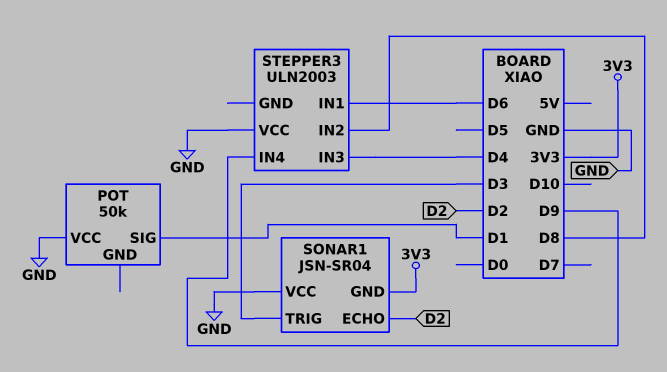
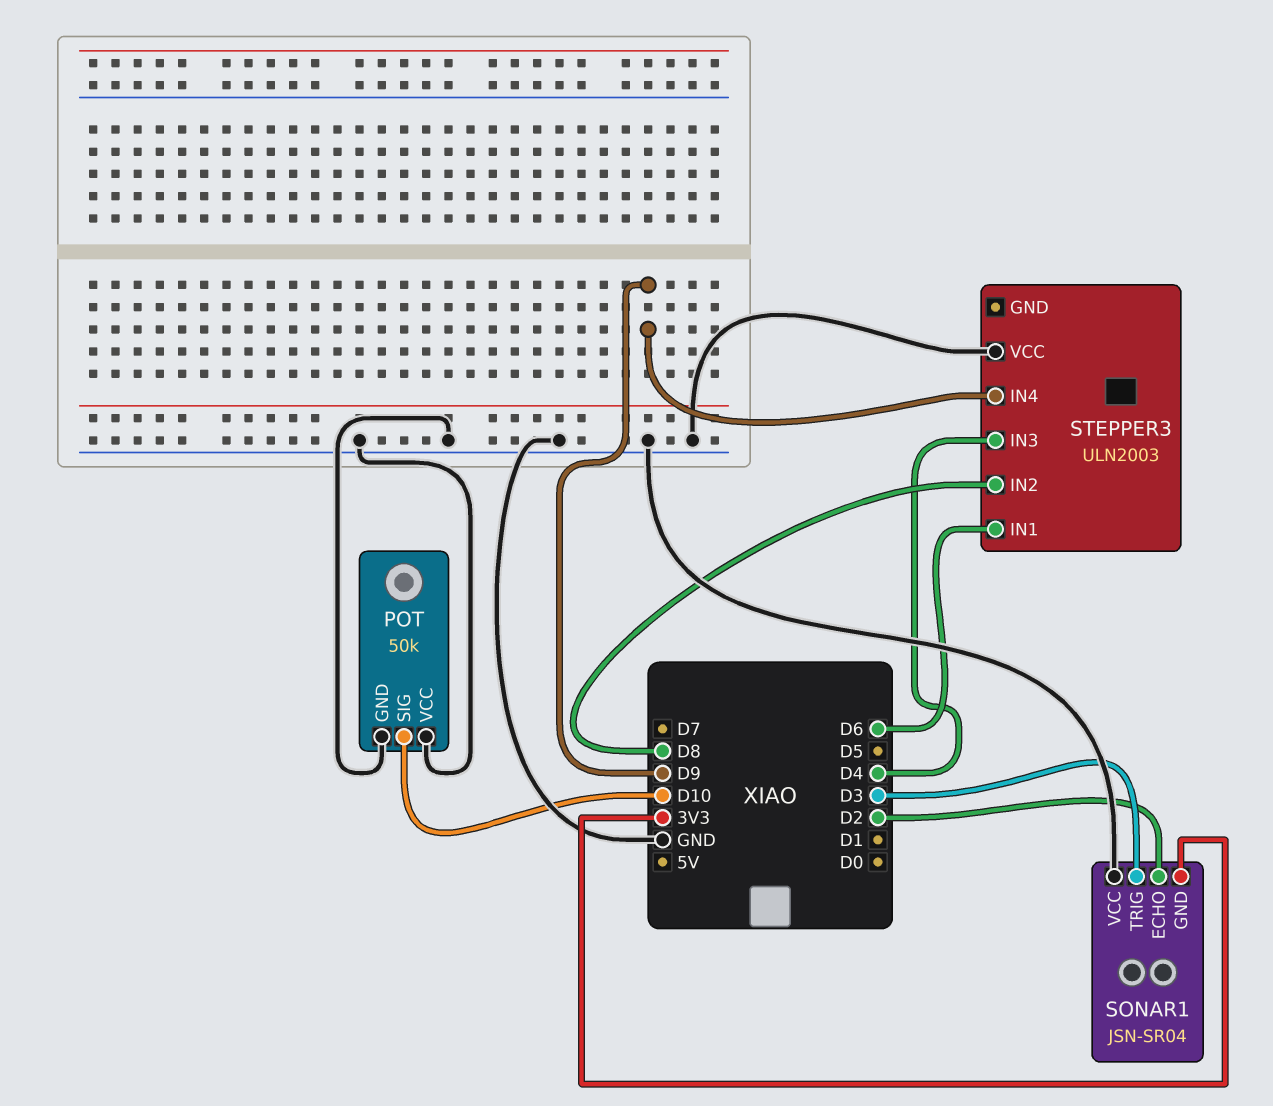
POT pin GND: none -> GND
POT pin SIG: D1 -> D10

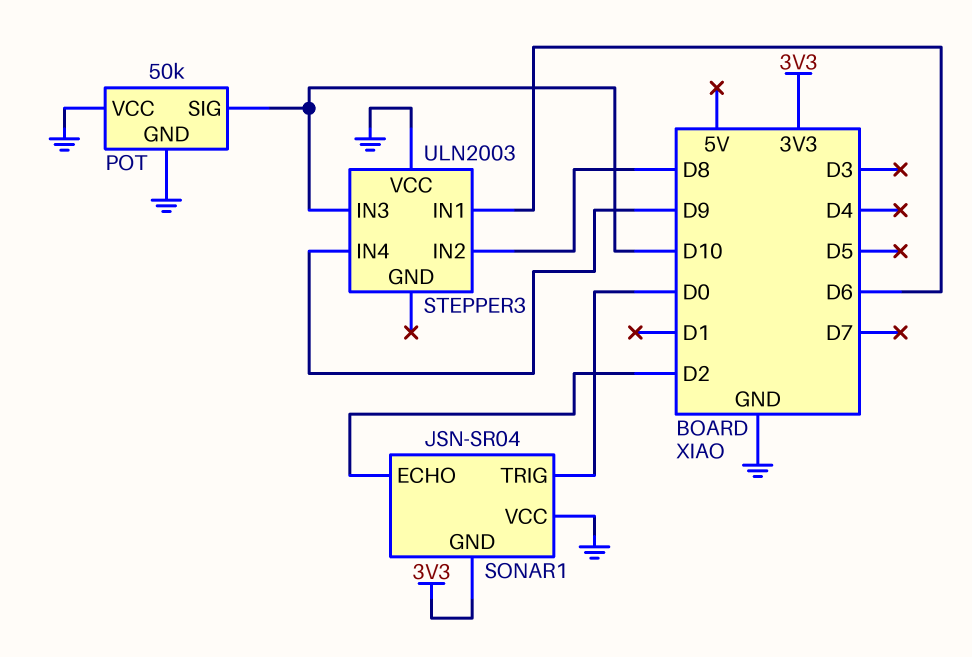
SONAR1 pin TRIG: D3 -> D0
STEPPER3 pin IN3: D4 -> D10

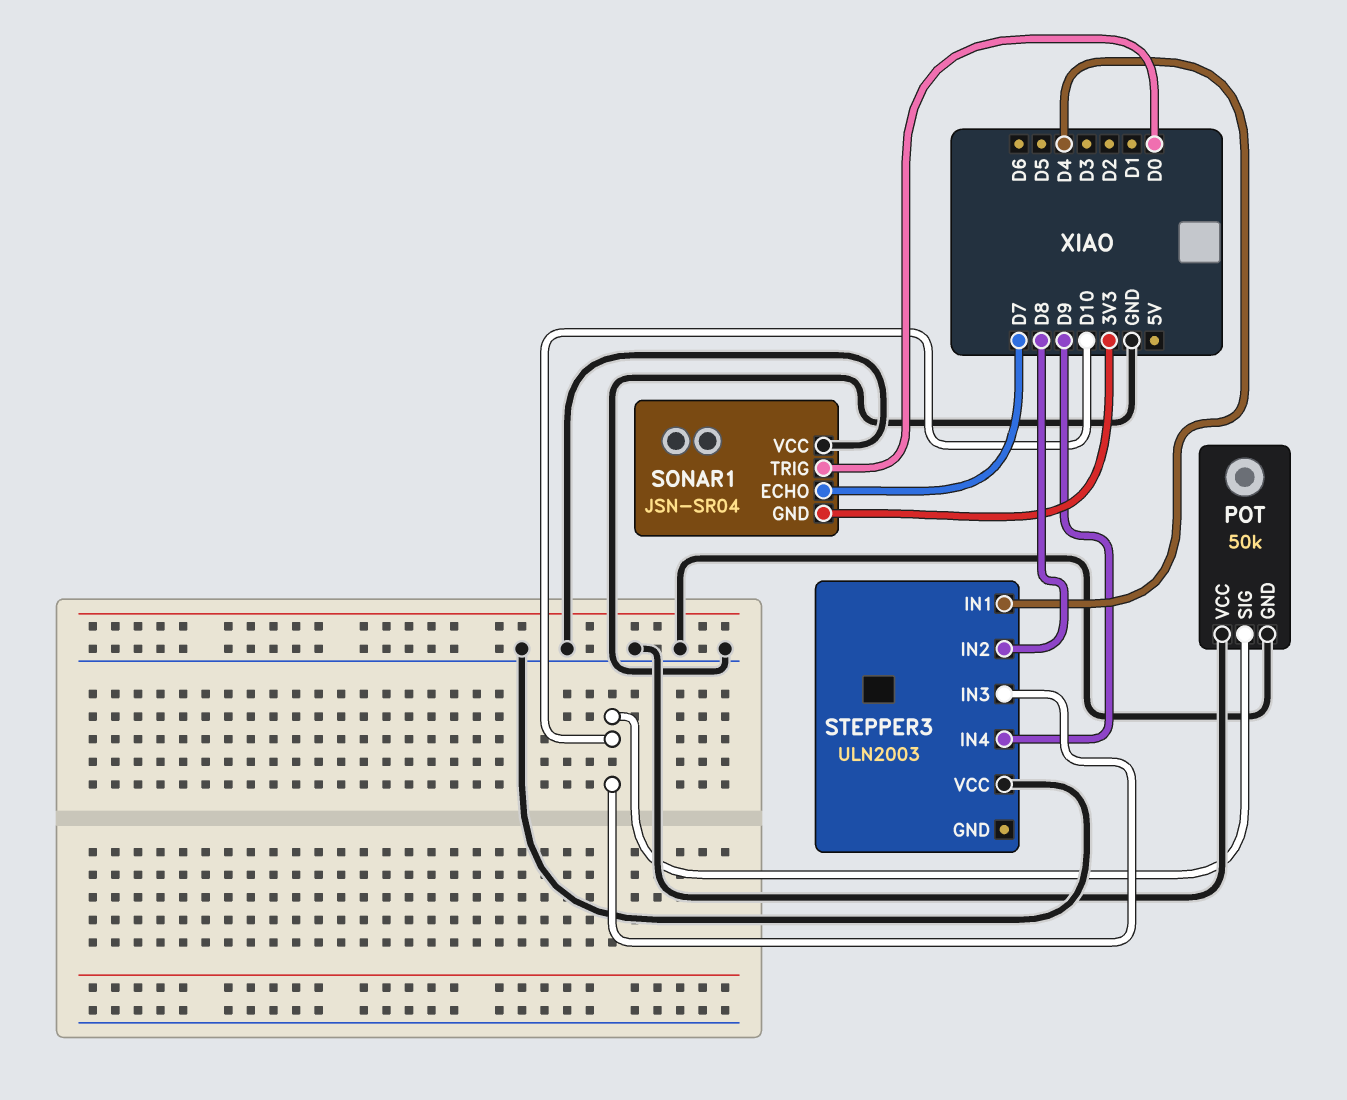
SONAR1 pin ECHO: D2 -> D7
STEPPER3 pin IN1: D6 -> D4

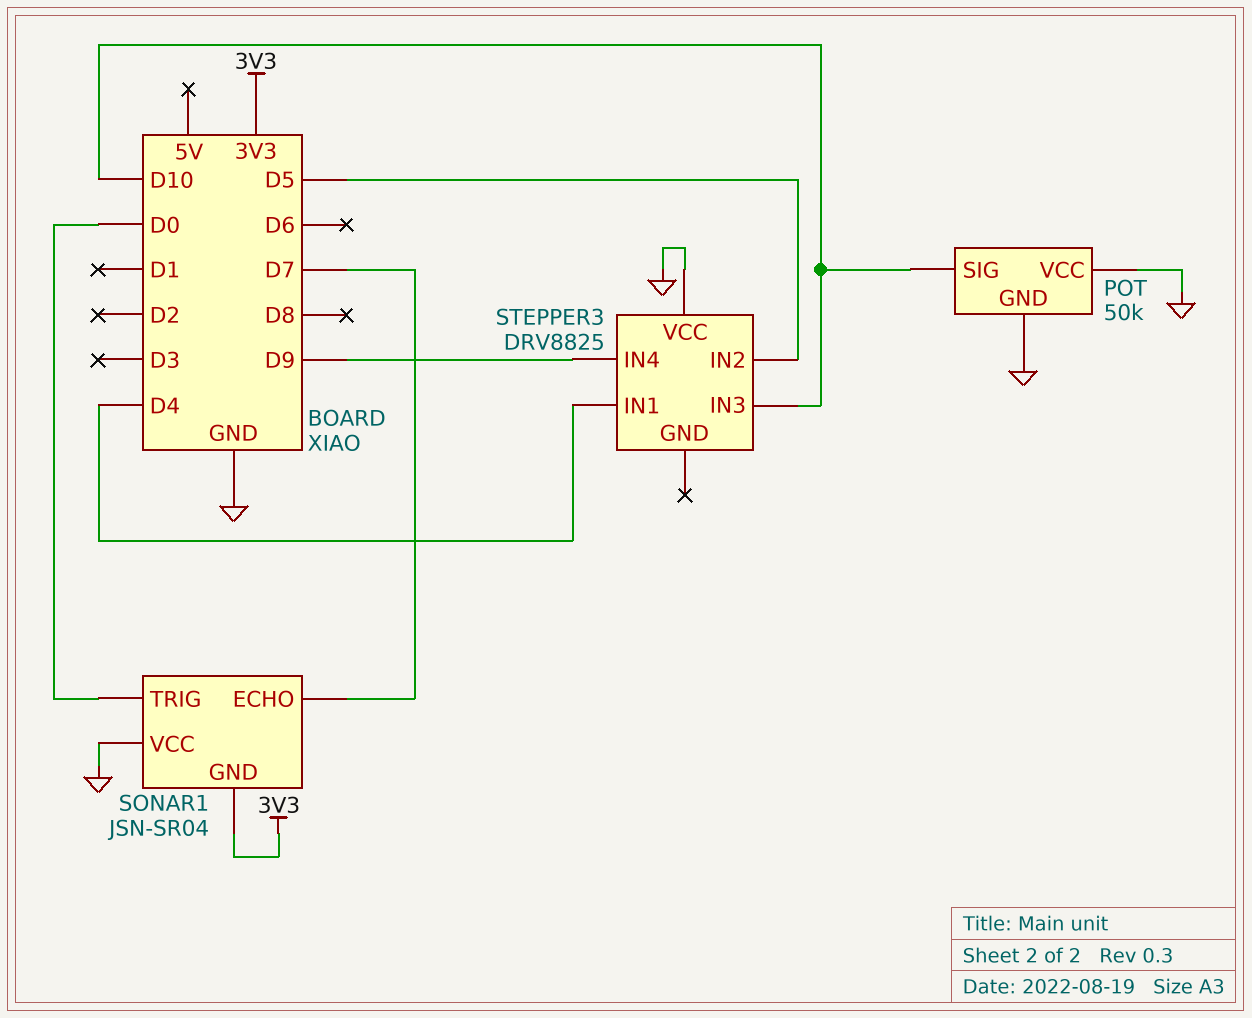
STEPPER3: ULN2003 -> DRV8825
STEPPER3 pin IN2: D8 -> D5

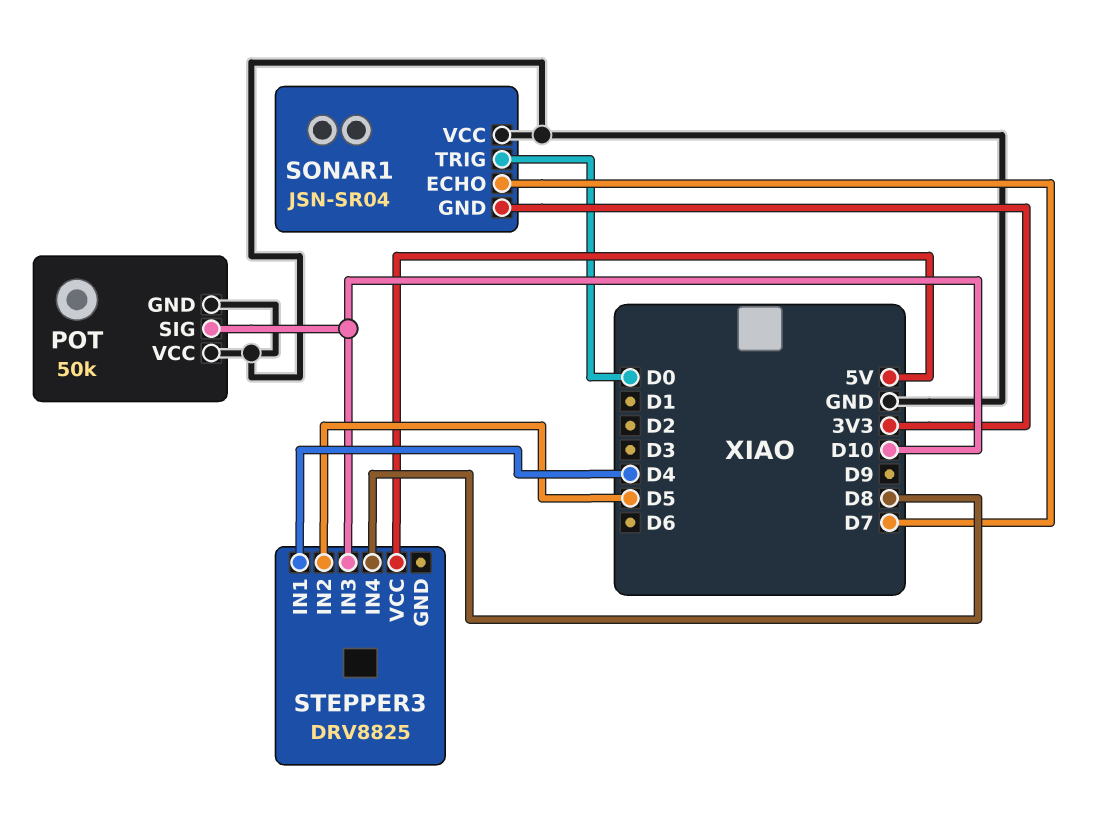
STEPPER3 pin IN4: D9 -> D8
STEPPER3 pin VCC: GND -> 5V

